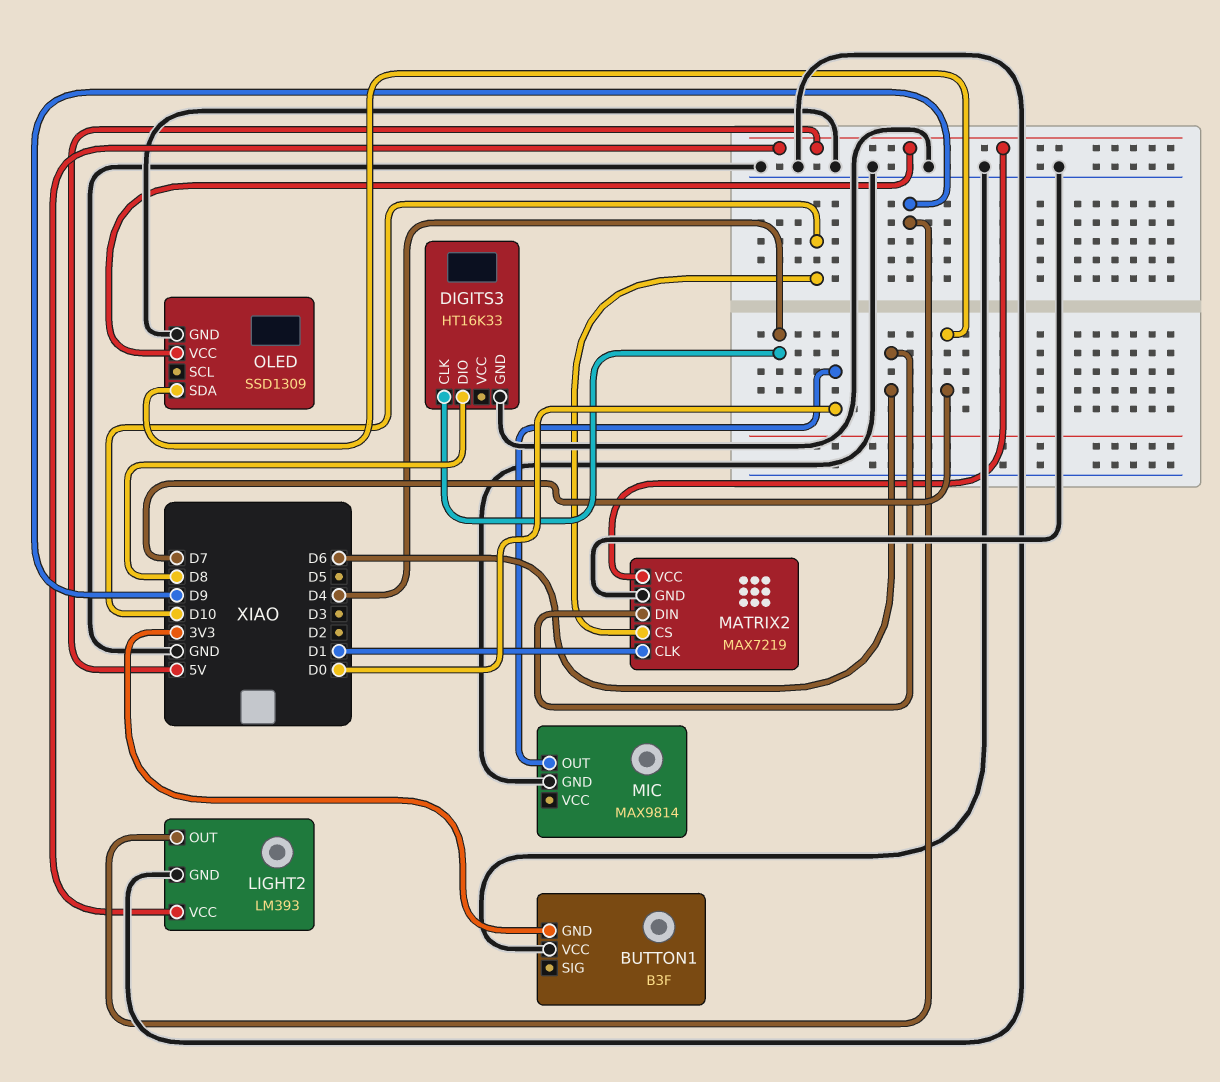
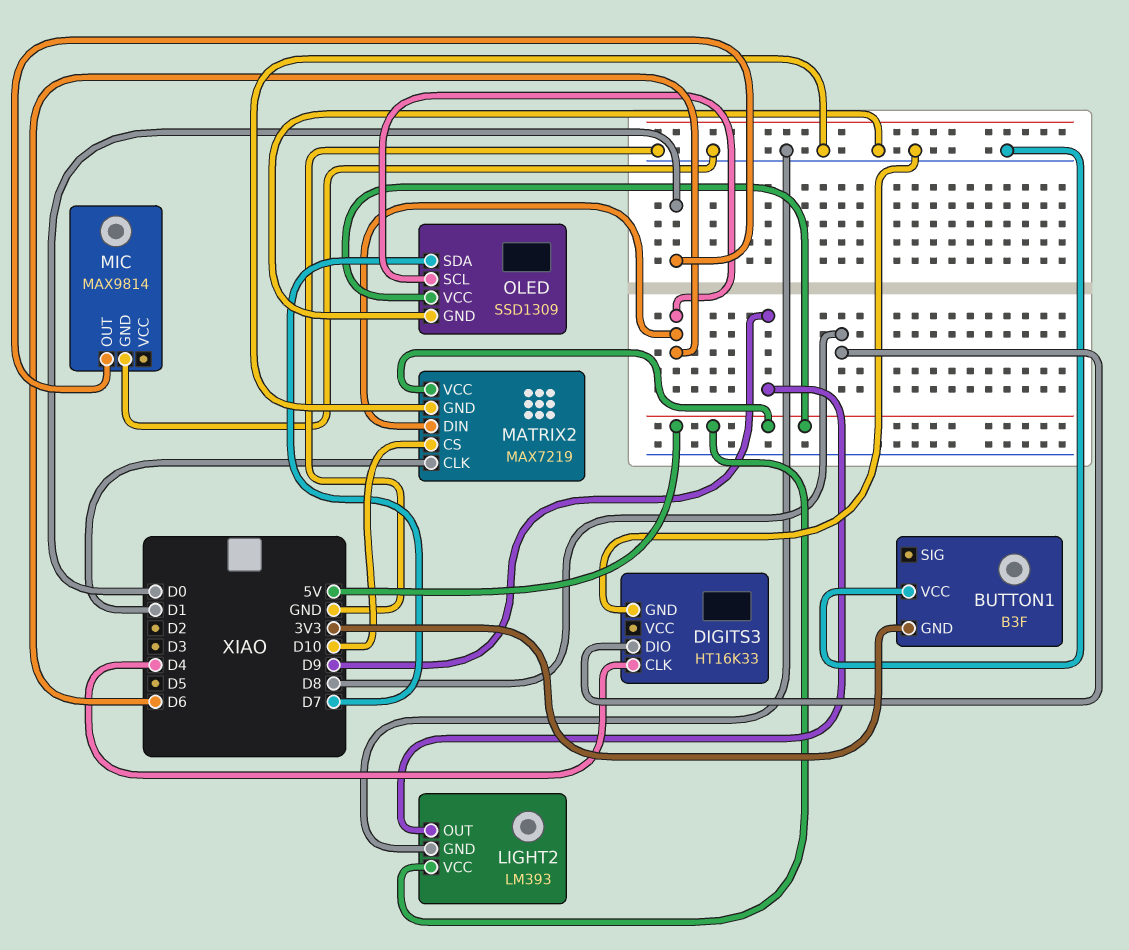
OLED pin SCL: none -> D6

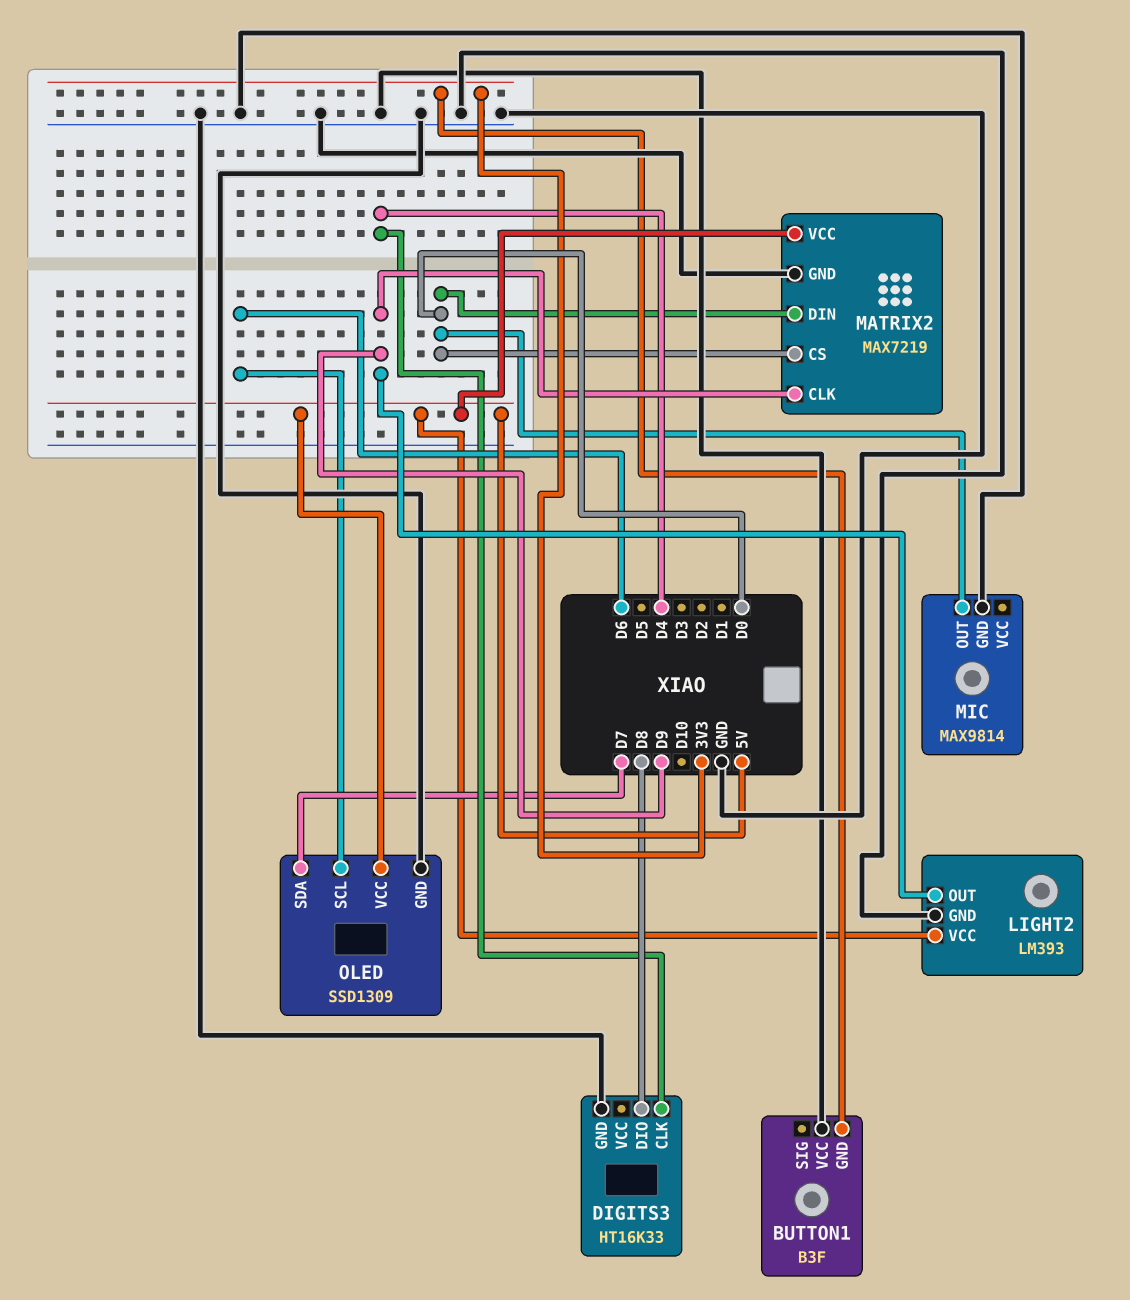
MATRIX2 pin CLK: D1 -> D9
MATRIX2 pin CS: D10 -> D0
MATRIX2 pin DIN: D6 -> D0

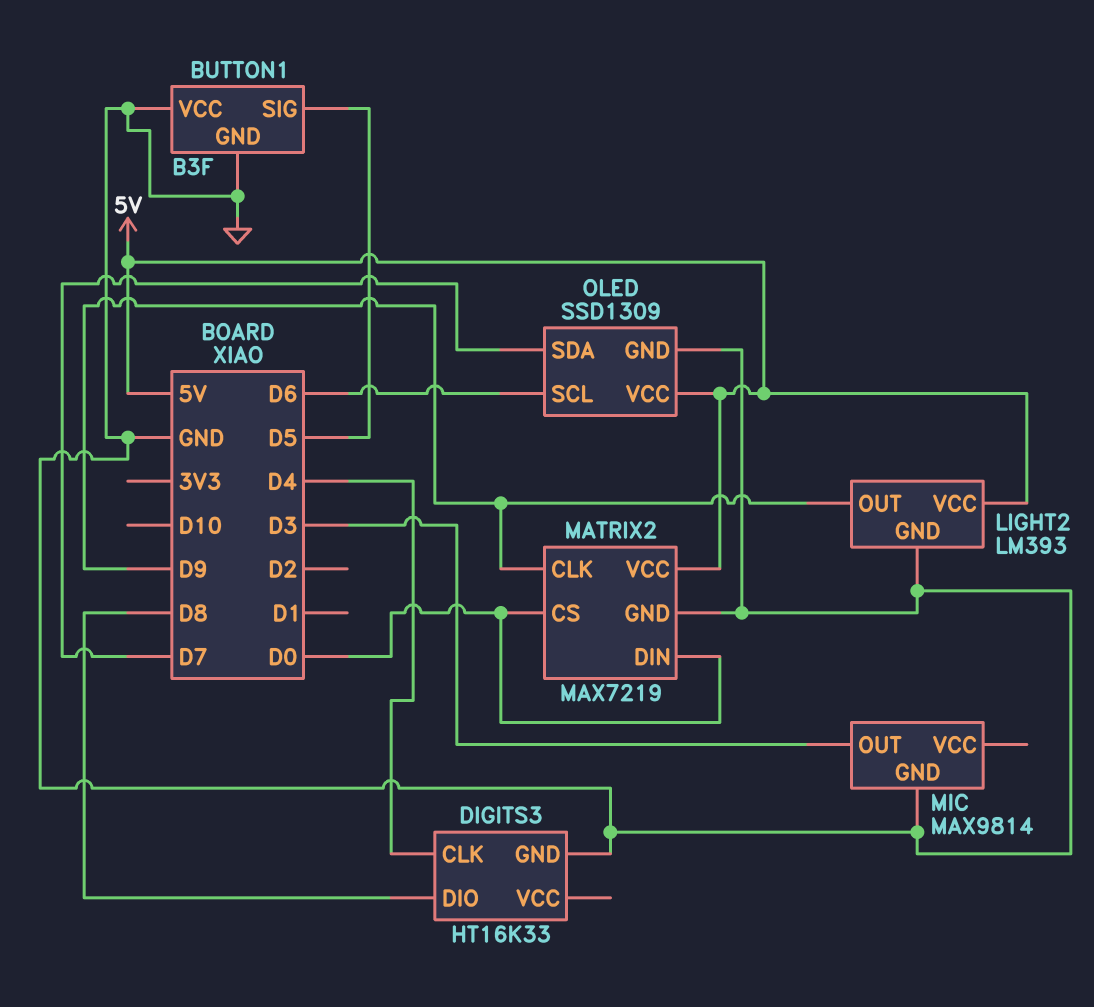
BUTTON1 pin GND: 3V3 -> GND
BUTTON1 pin SIG: none -> D5
MIC pin OUT: D0 -> D3

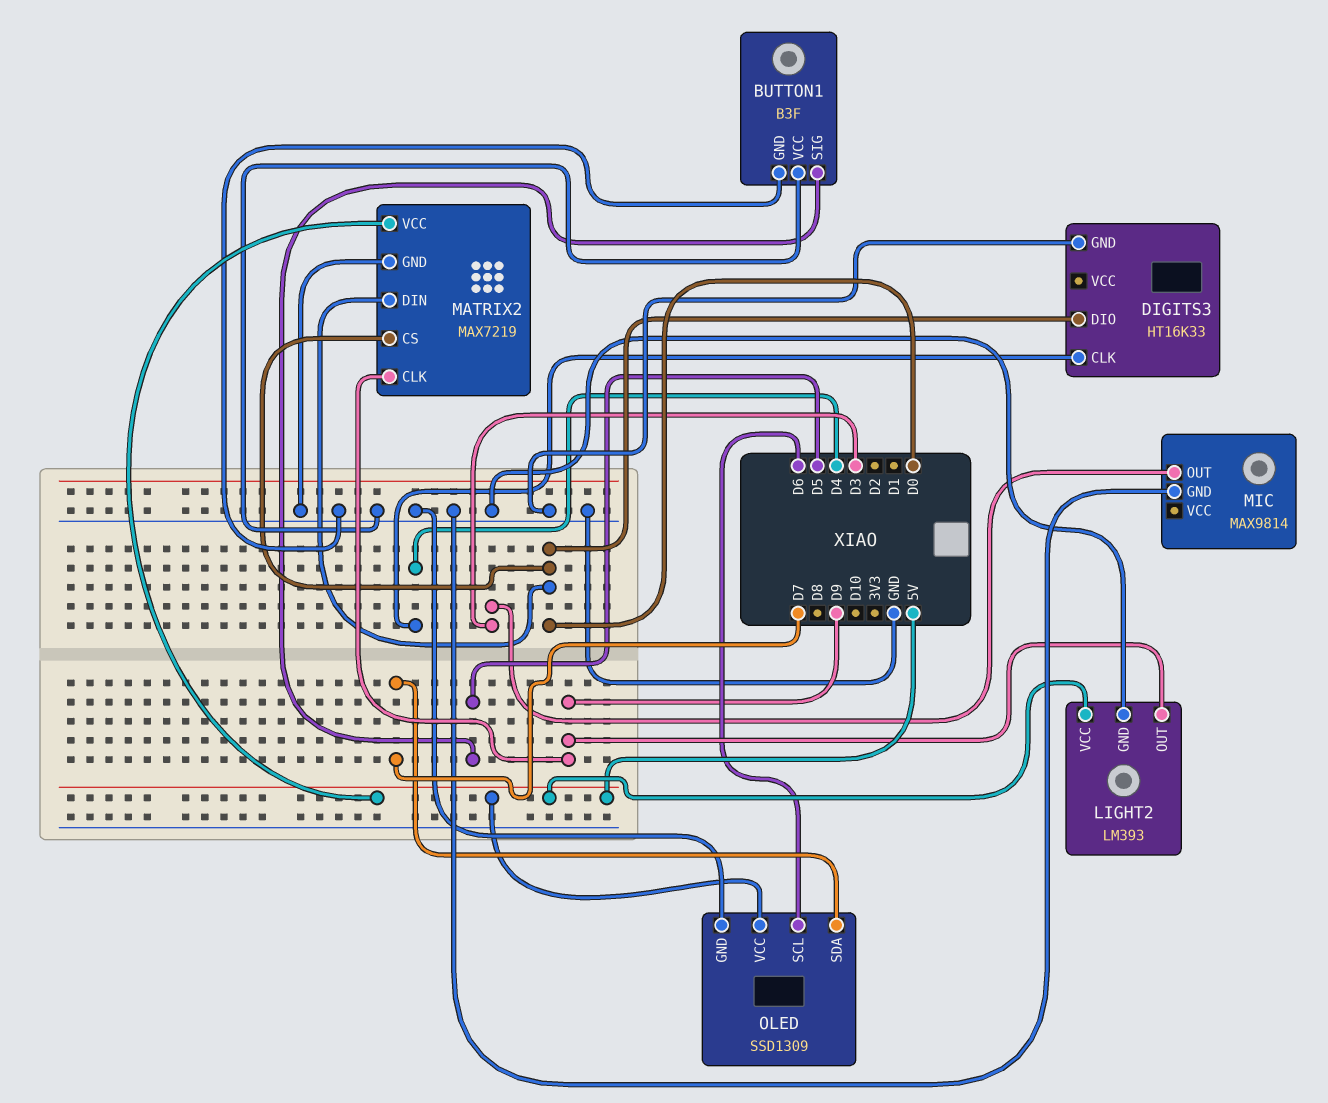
DIGITS3 pin DIO: D8 -> D0

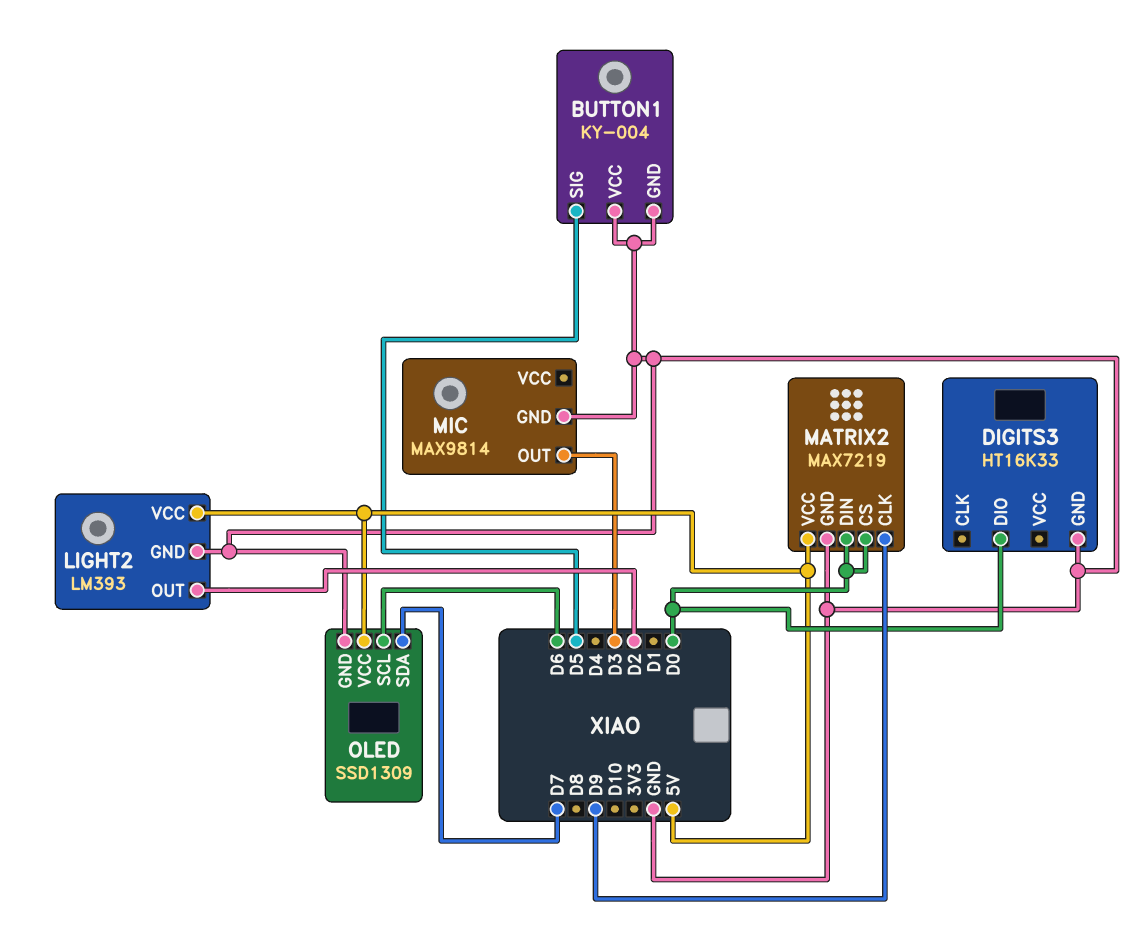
BUTTON1: B3F -> KY-004
DIGITS3 pin CLK: D4 -> none
LIGHT2 pin OUT: D9 -> D2

